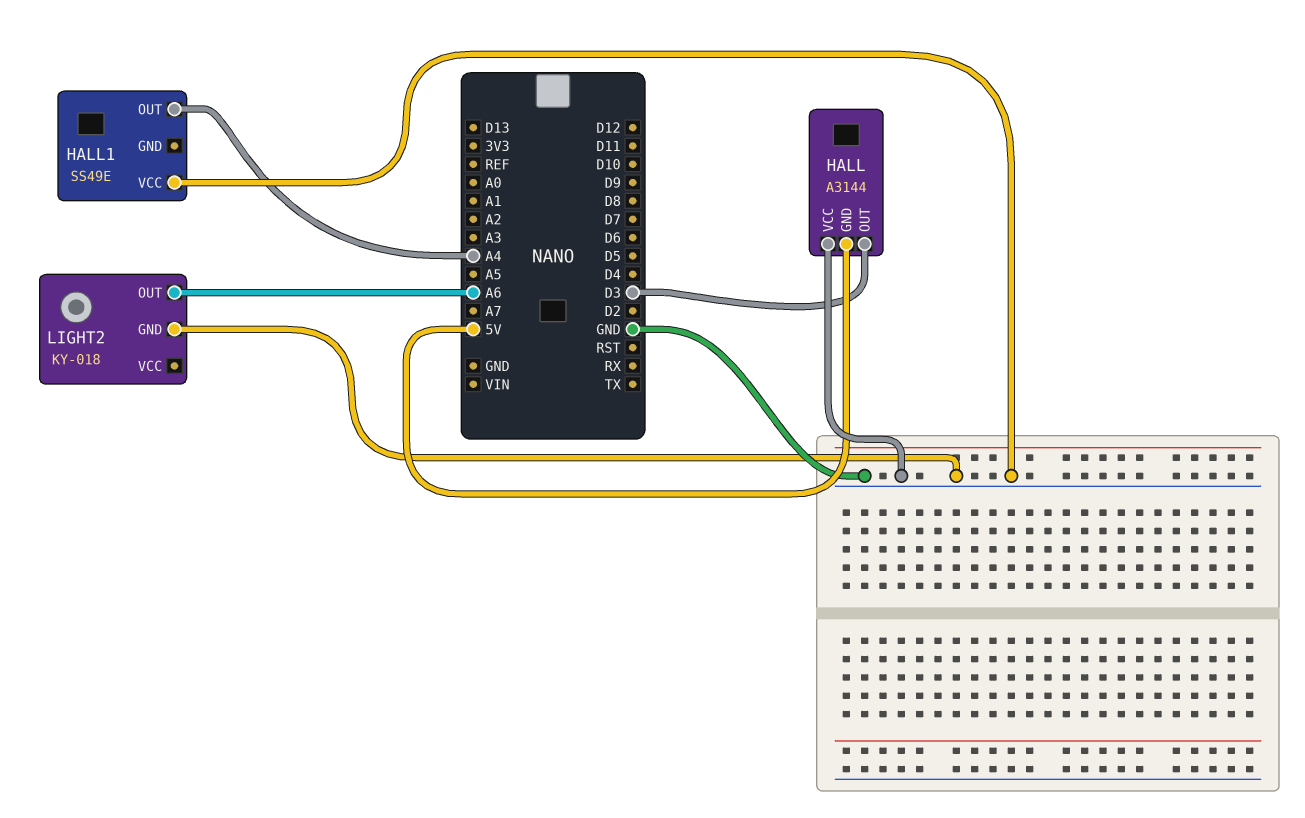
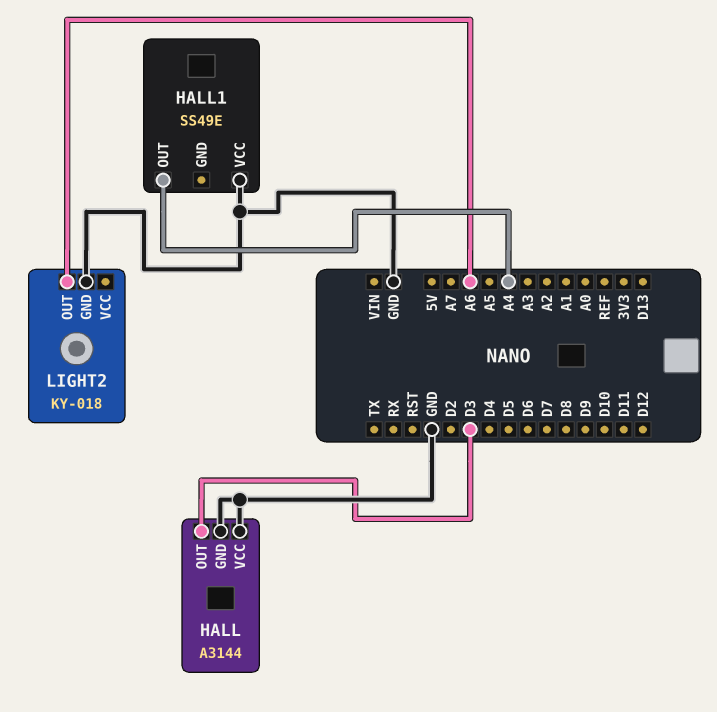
HALL pin GND: 5V -> GND

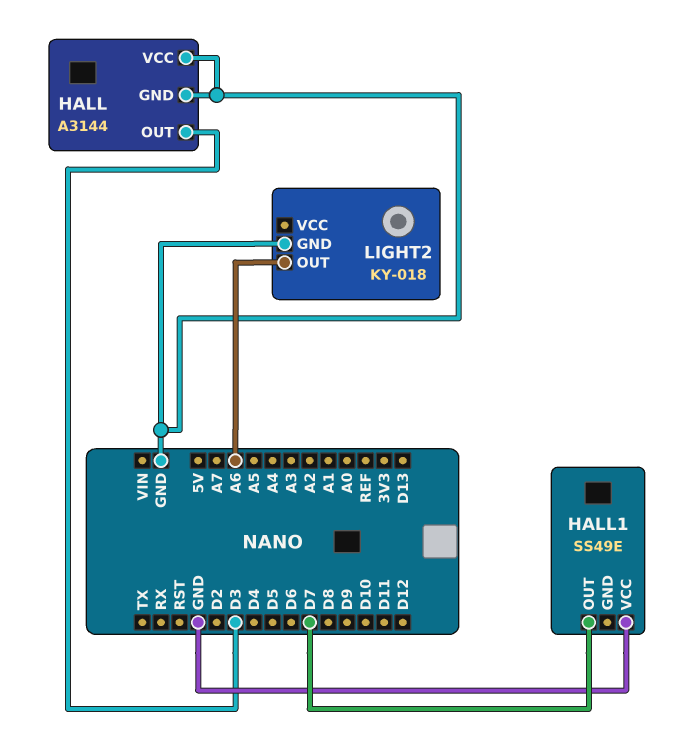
HALL1 pin OUT: A4 -> D7

